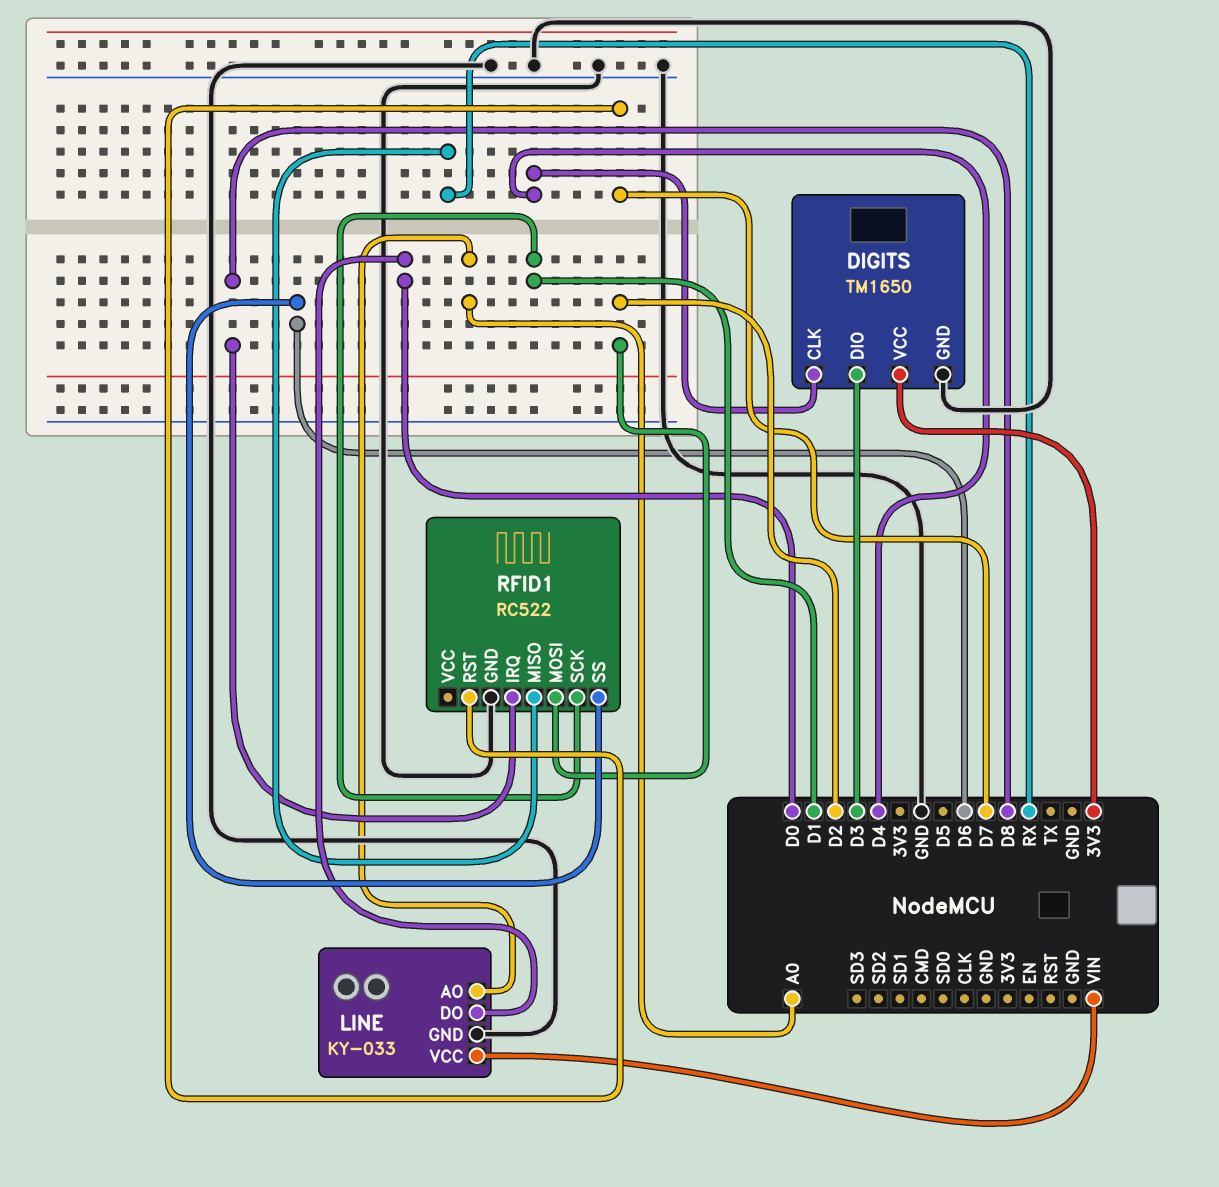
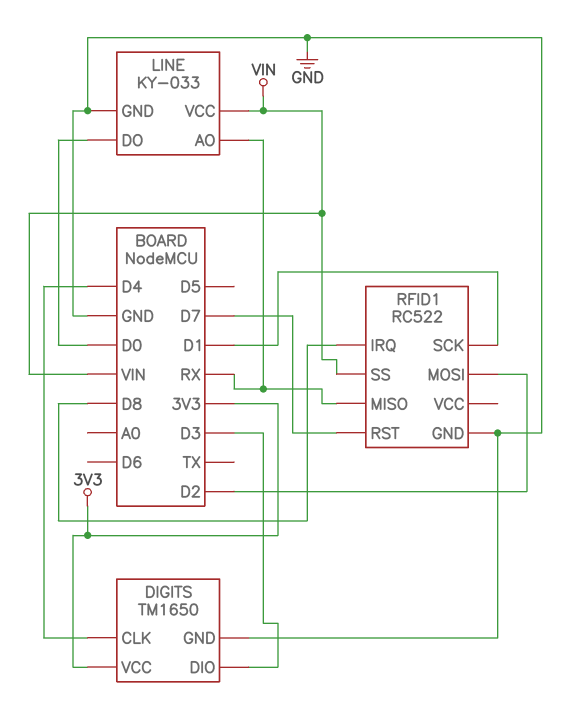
LINE pin AO: A0 -> RX
RFID1 pin SS: D6 -> VIN

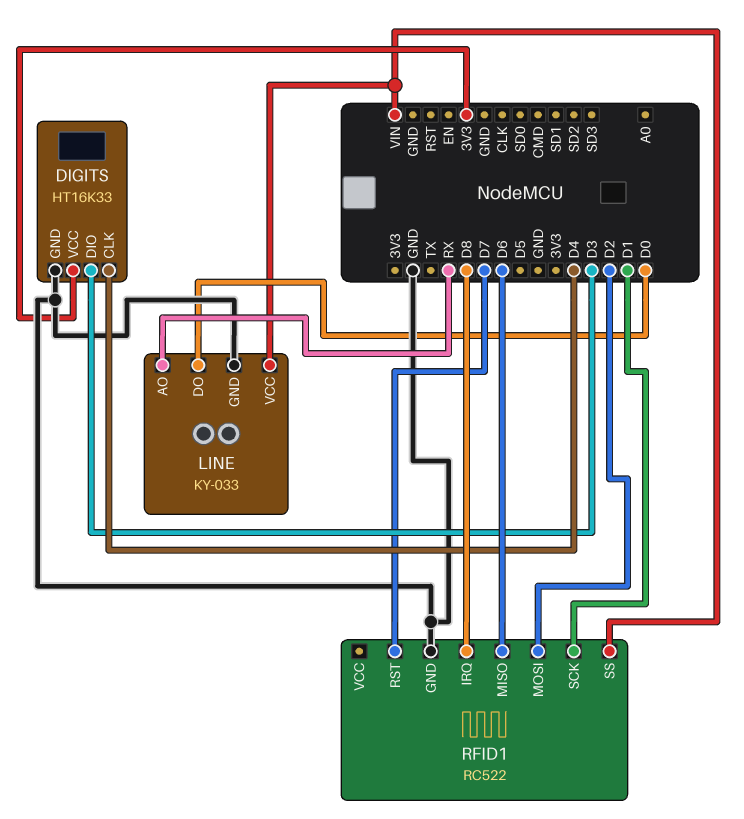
DIGITS: TM1650 -> HT16K33
RFID1 pin MISO: RX -> D6

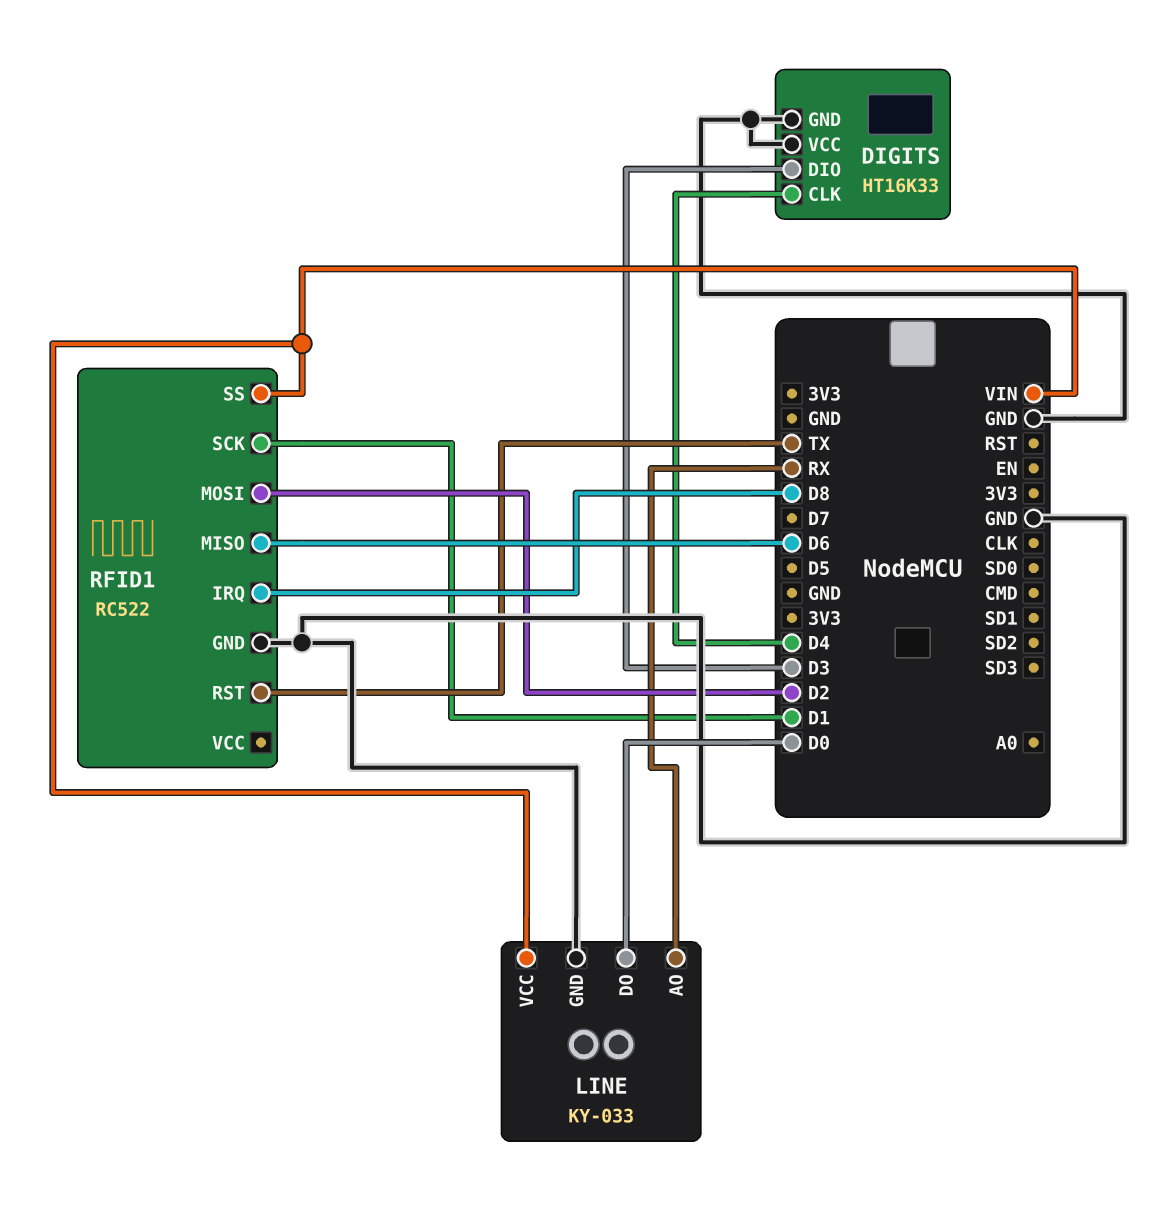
DIGITS pin VCC: 3V3 -> GND
RFID1 pin RST: D7 -> TX

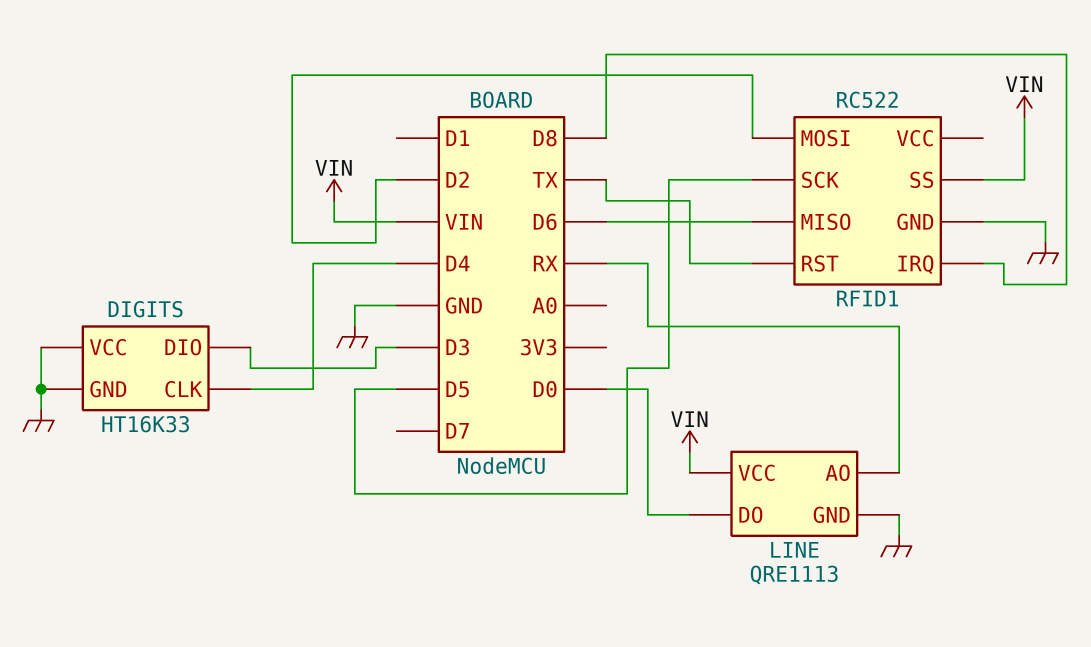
LINE: KY-033 -> QRE1113
RFID1 pin SCK: D1 -> D5

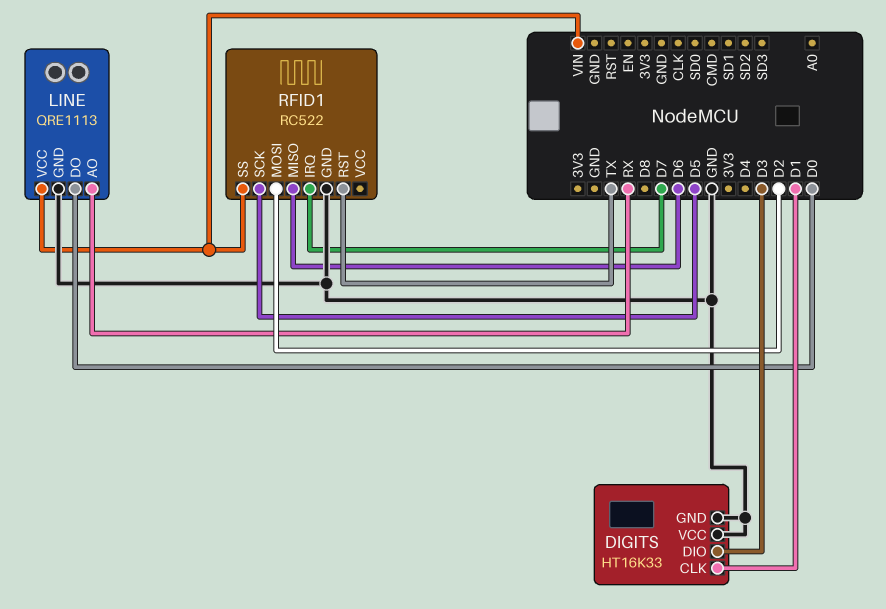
DIGITS pin CLK: D4 -> D1
RFID1 pin IRQ: D8 -> D7

